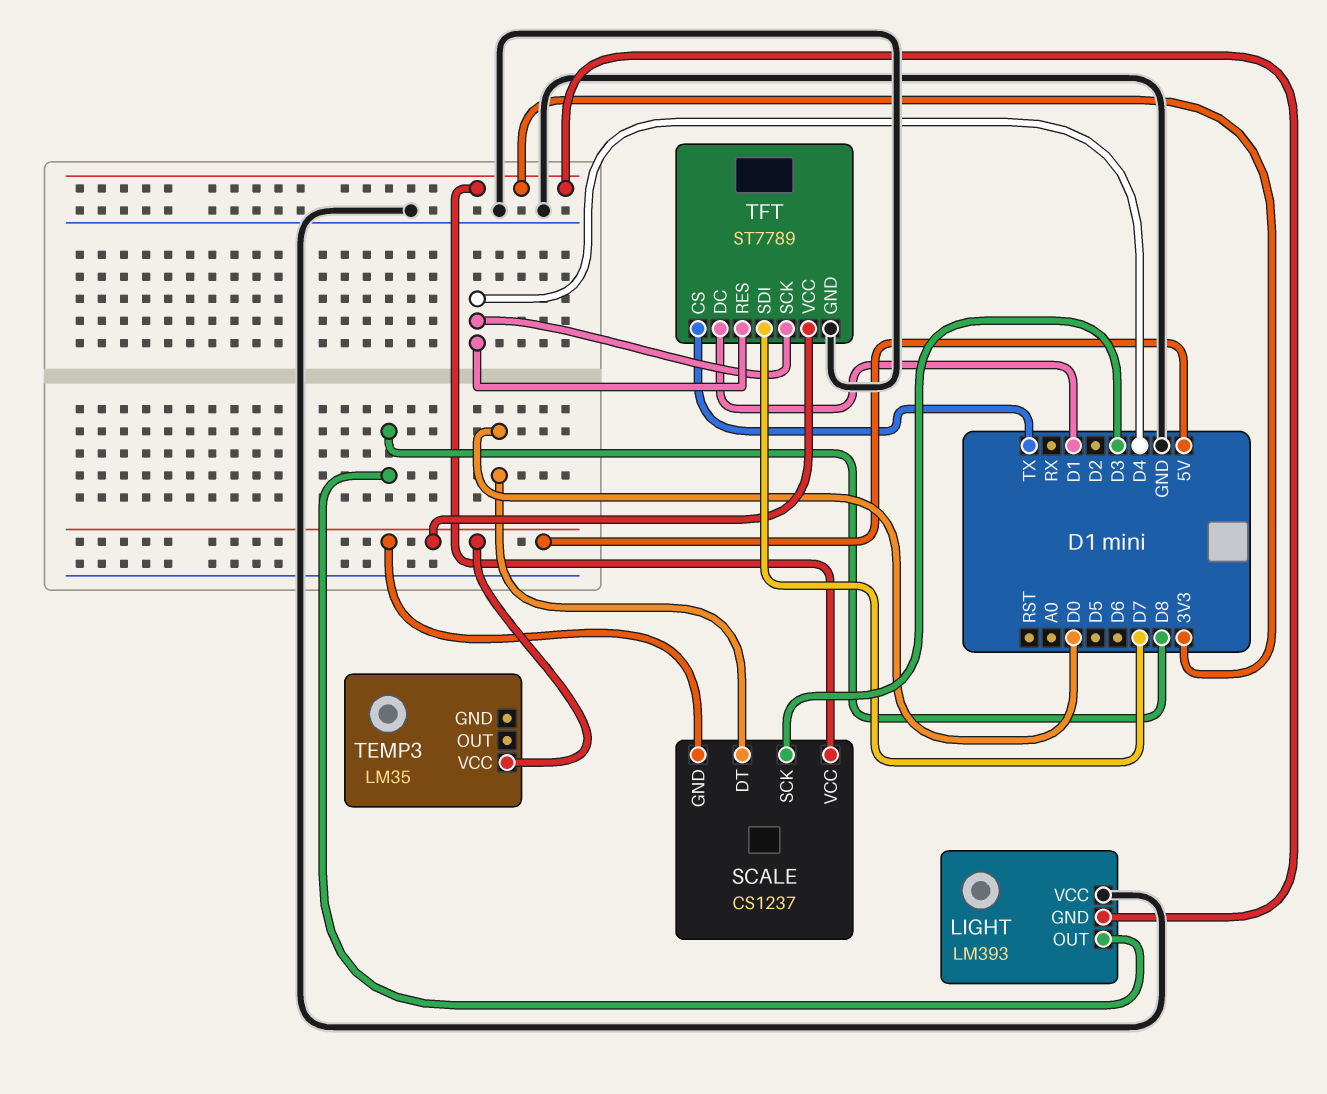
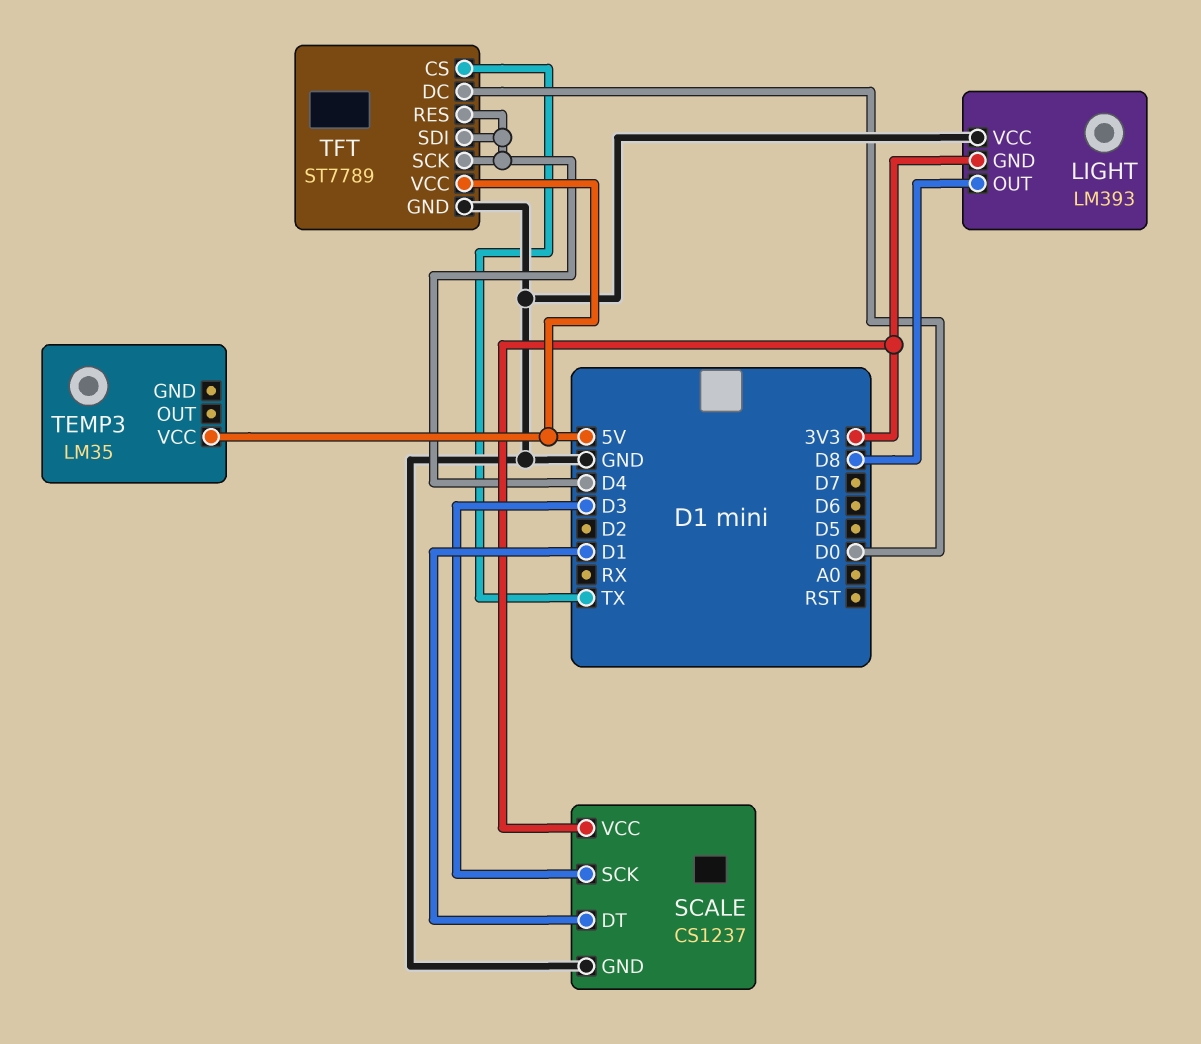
SCALE pin DT: D0 -> D1
SCALE pin GND: 5V -> GND
TFT pin DC: D1 -> D0
TFT pin SDI: D7 -> D4

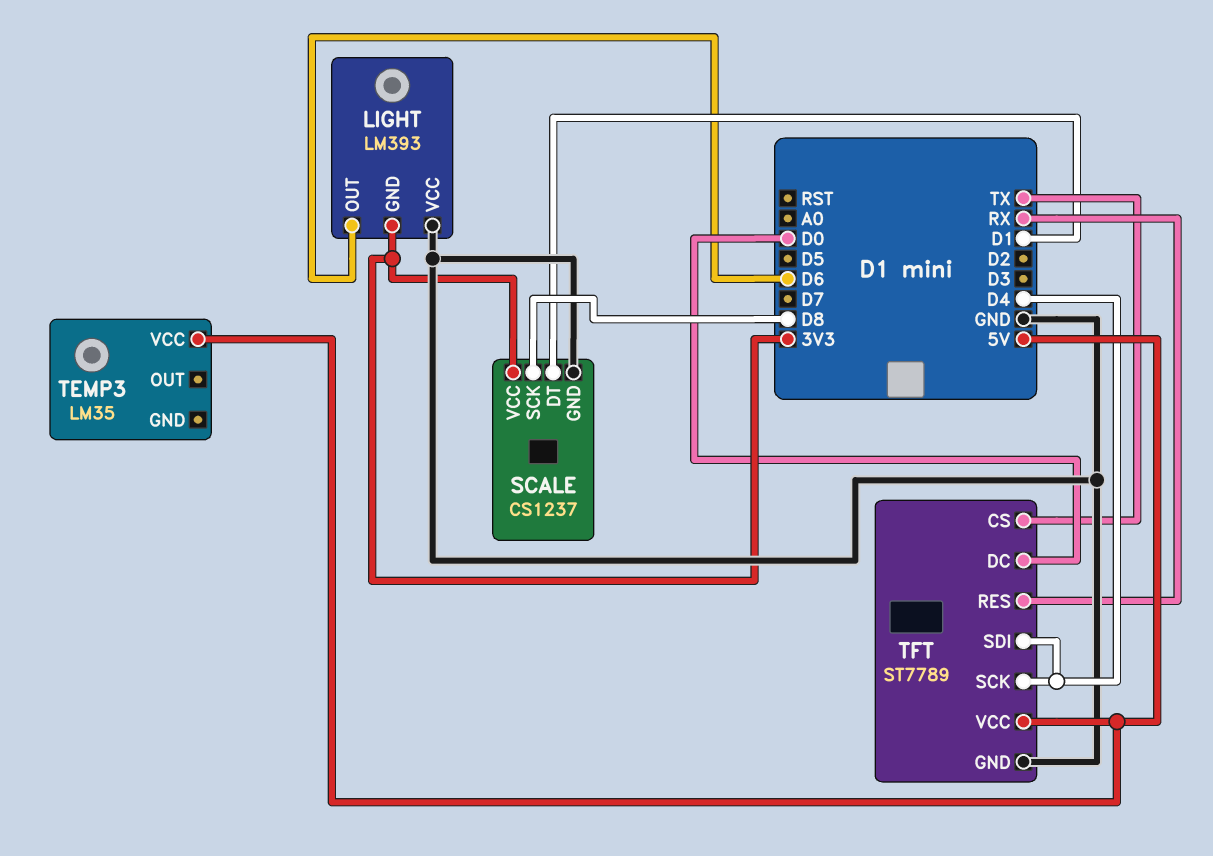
LIGHT pin OUT: D8 -> D6
SCALE pin SCK: D3 -> D8
TFT pin RES: D4 -> RX

